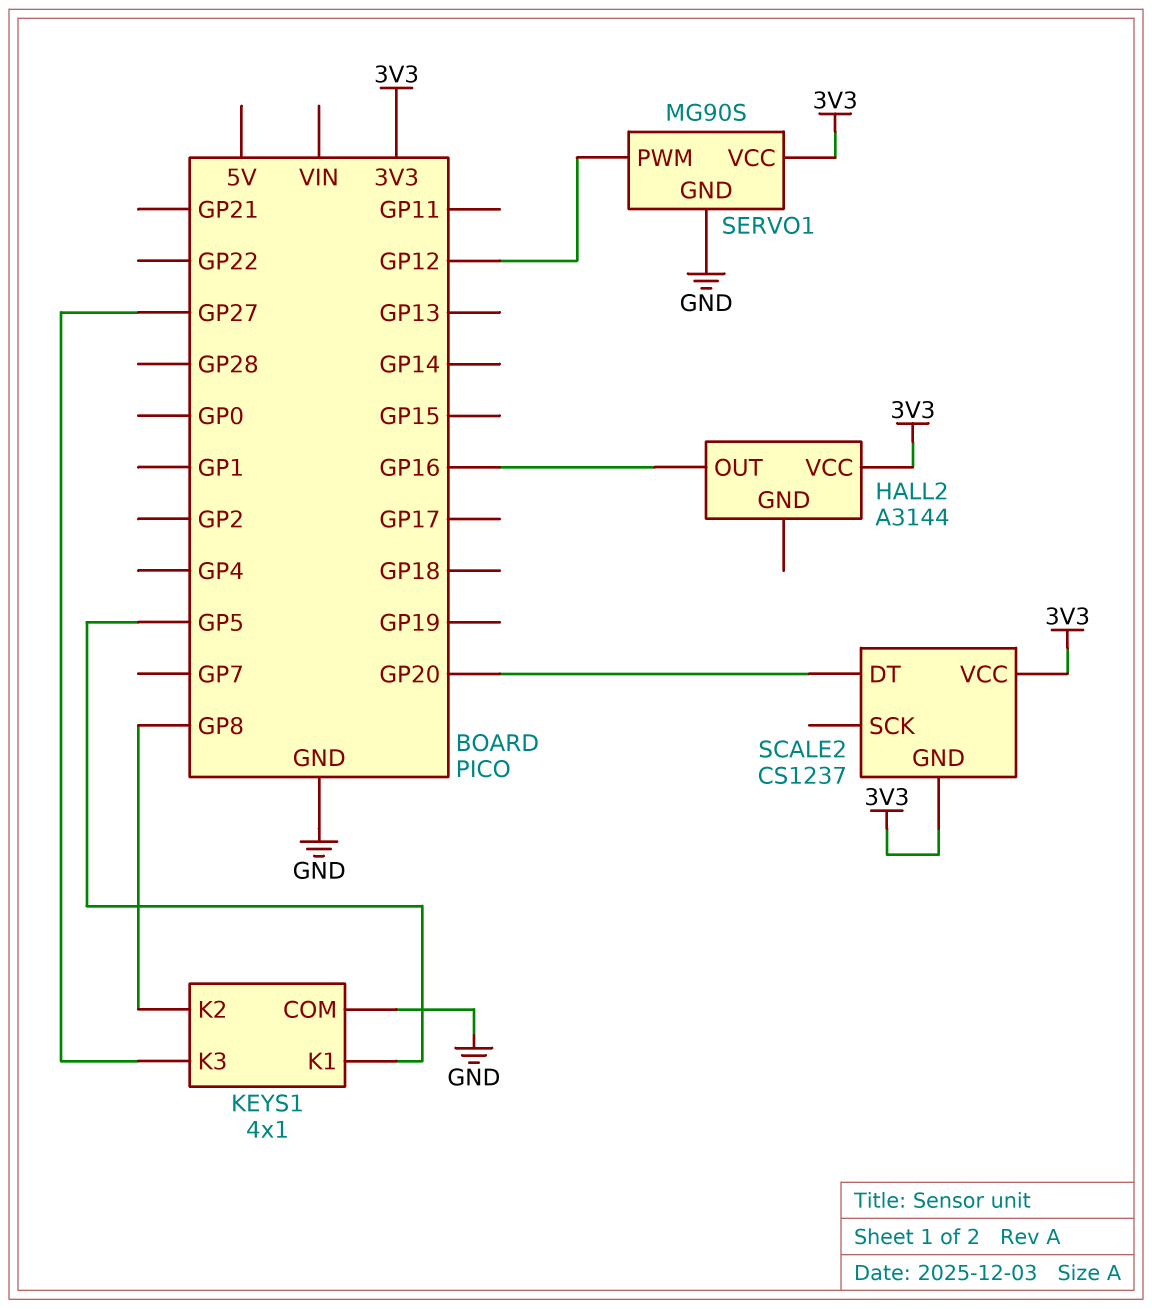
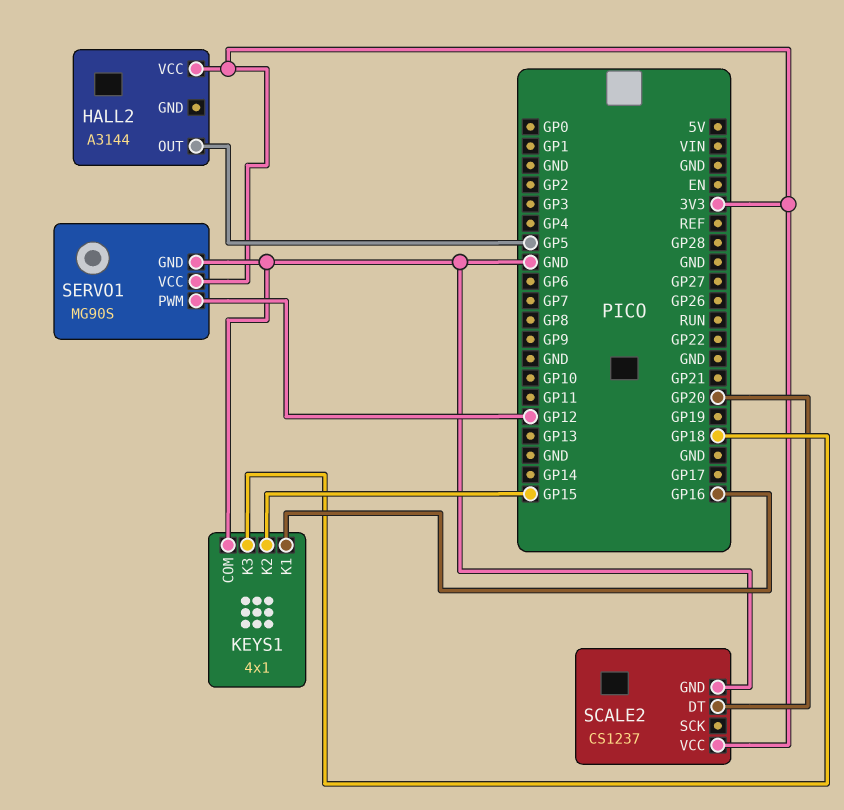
HALL2 pin OUT: GP16 -> GP5
KEYS1 pin K1: GP5 -> GP16
KEYS1 pin K2: GP8 -> GP15
KEYS1 pin K3: GP27 -> GP18
SCALE2 pin GND: 3V3 -> GND

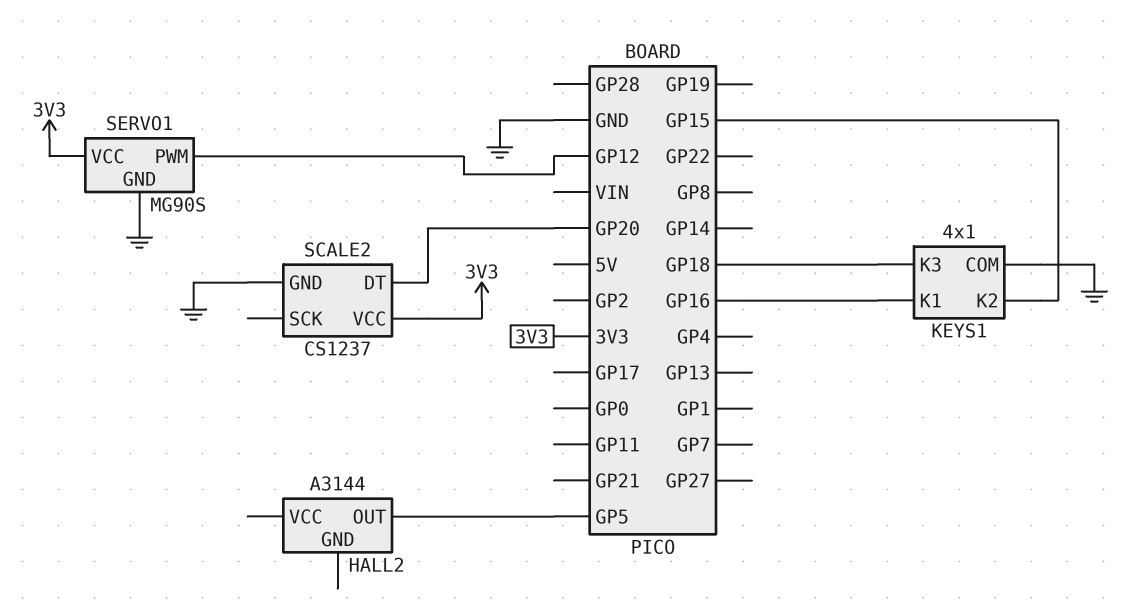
HALL2 pin VCC: 3V3 -> none

